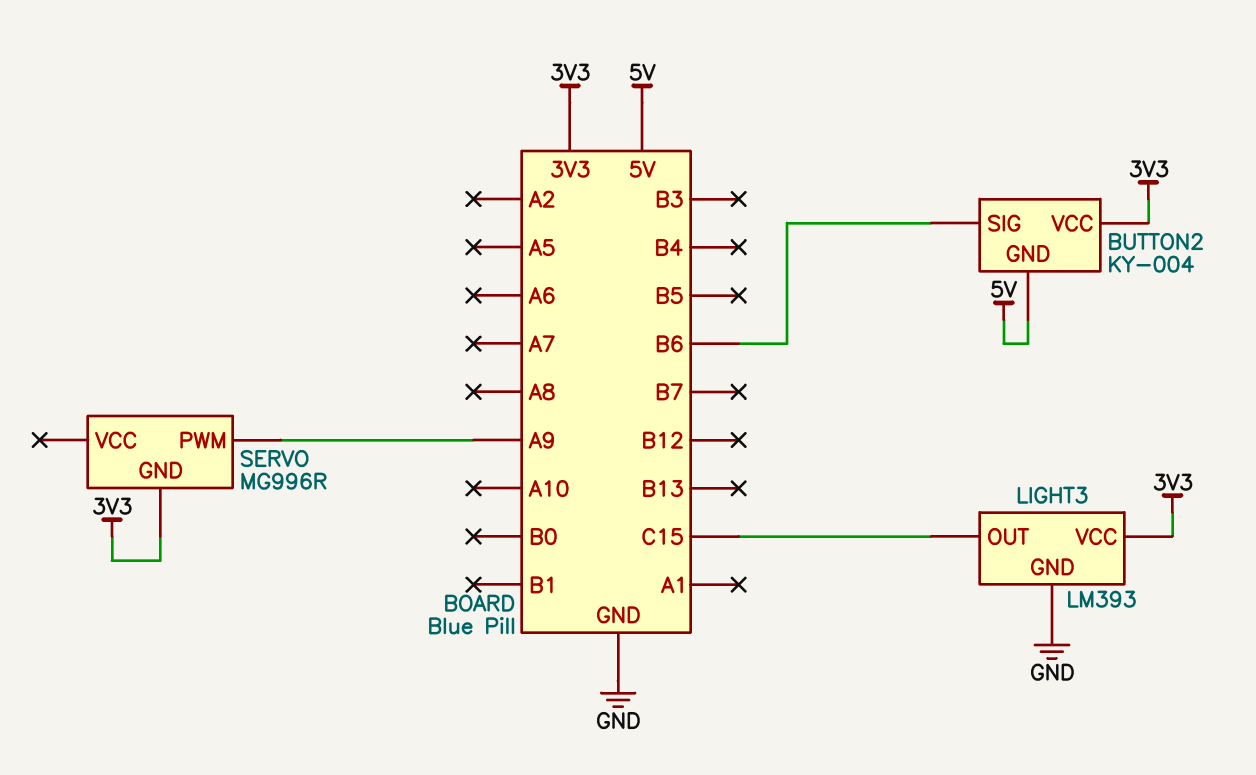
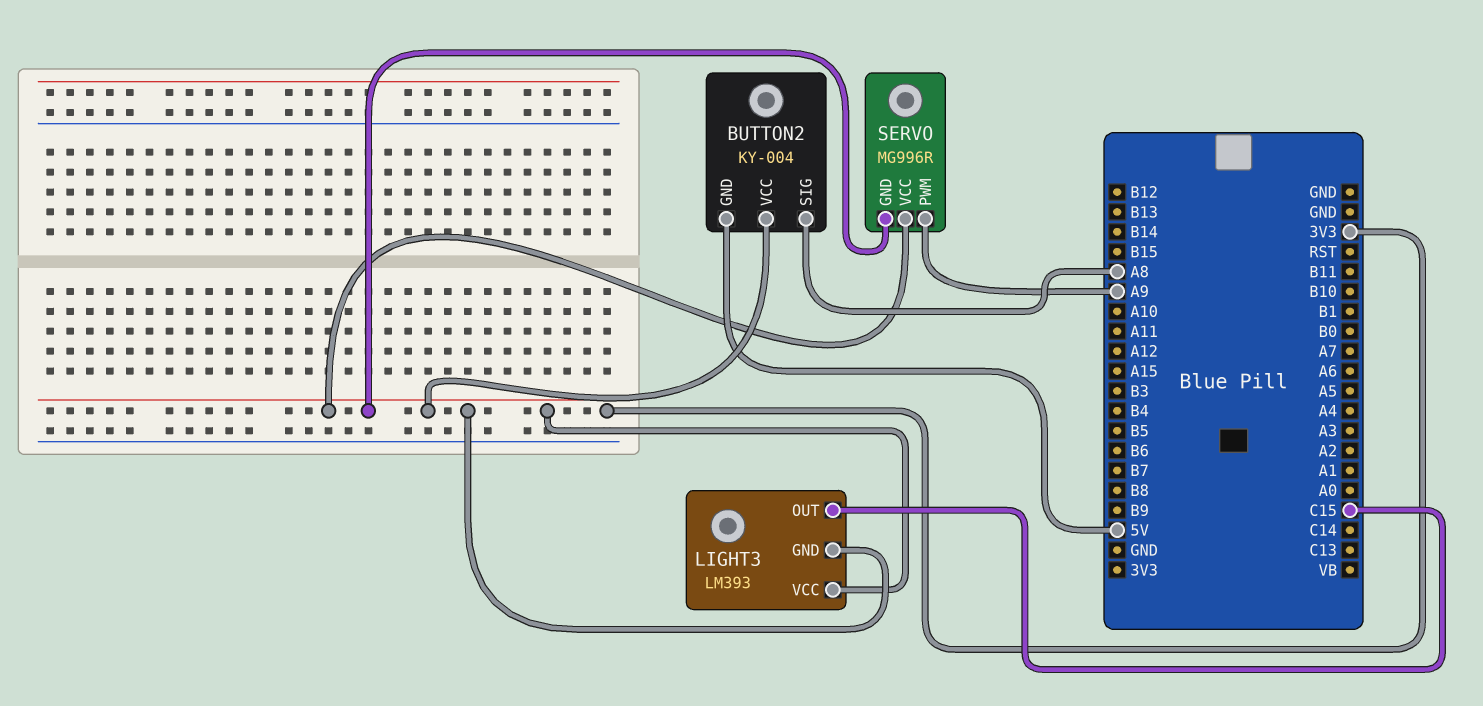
BUTTON2 pin SIG: B6 -> A8
LIGHT3 pin GND: GND -> 3V3
SERVO pin VCC: none -> 3V3

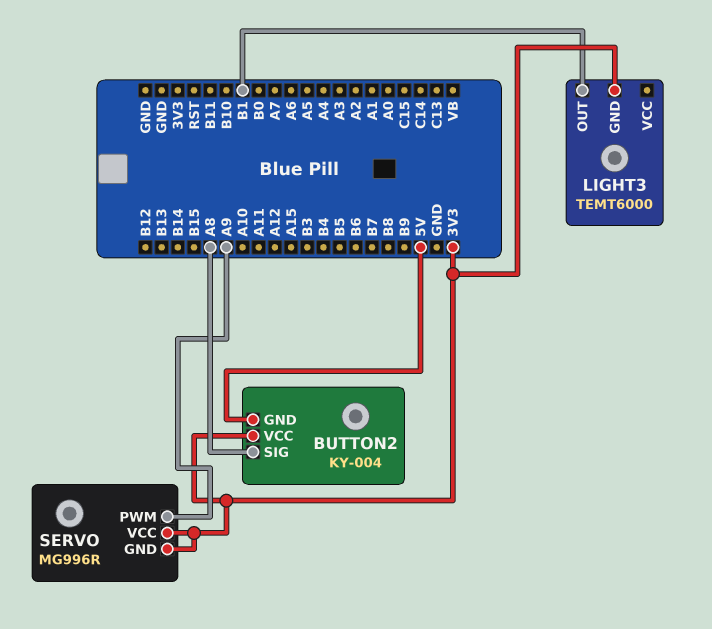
LIGHT3: LM393 -> TEMT6000
LIGHT3 pin OUT: C15 -> B1
LIGHT3 pin VCC: 3V3 -> none

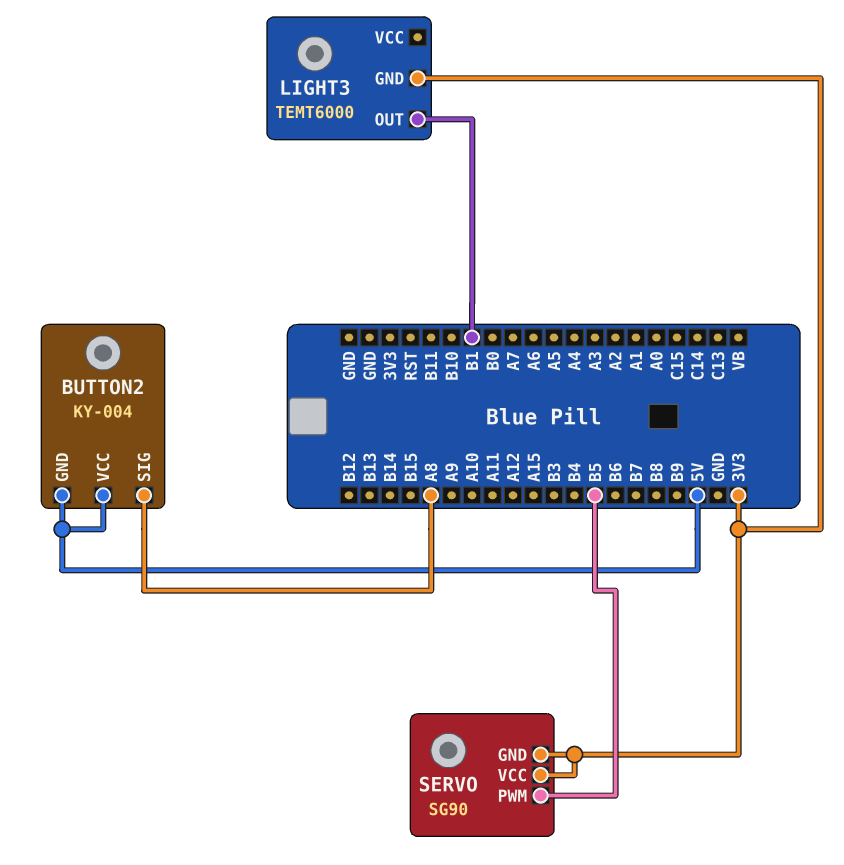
BUTTON2 pin VCC: 3V3 -> 5V
SERVO: MG996R -> SG90
SERVO pin PWM: A9 -> B5

